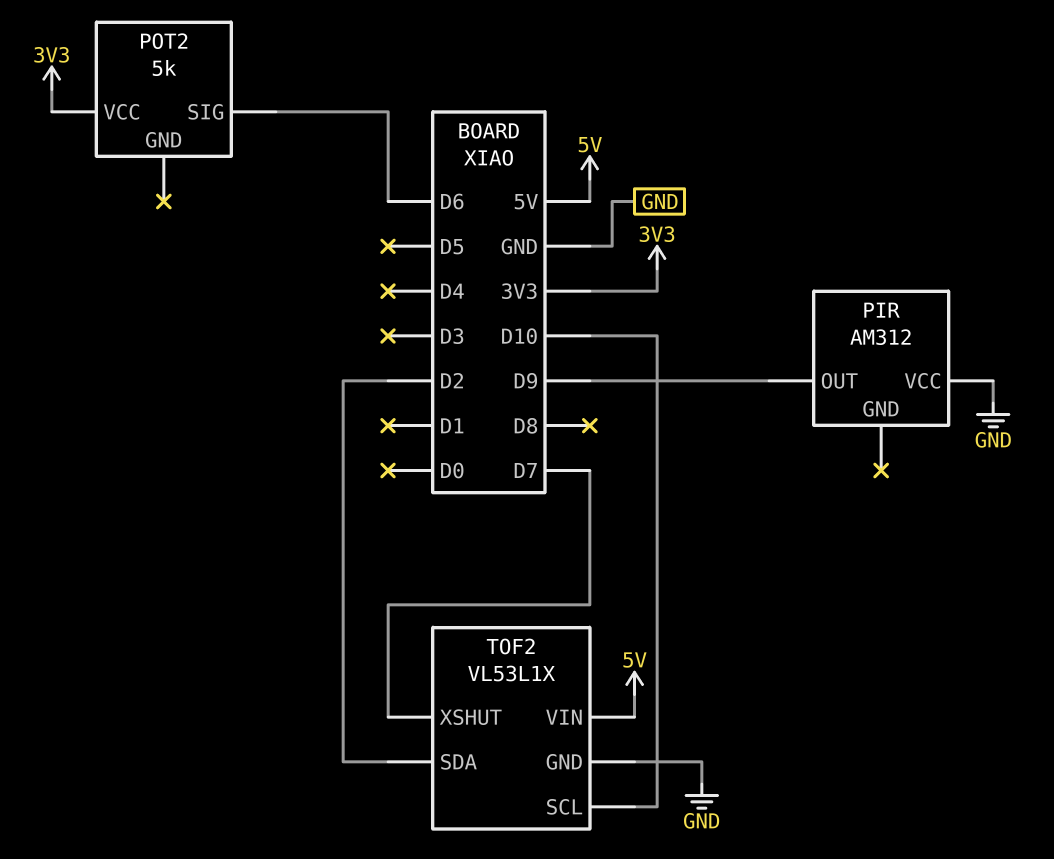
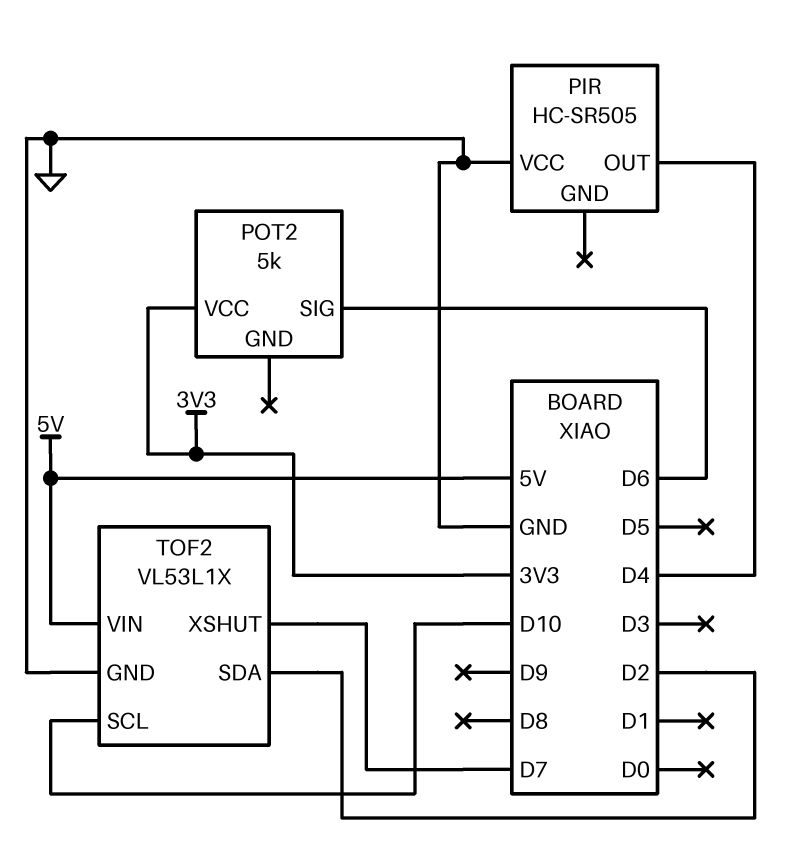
PIR: AM312 -> HC-SR505
PIR pin OUT: D9 -> D4

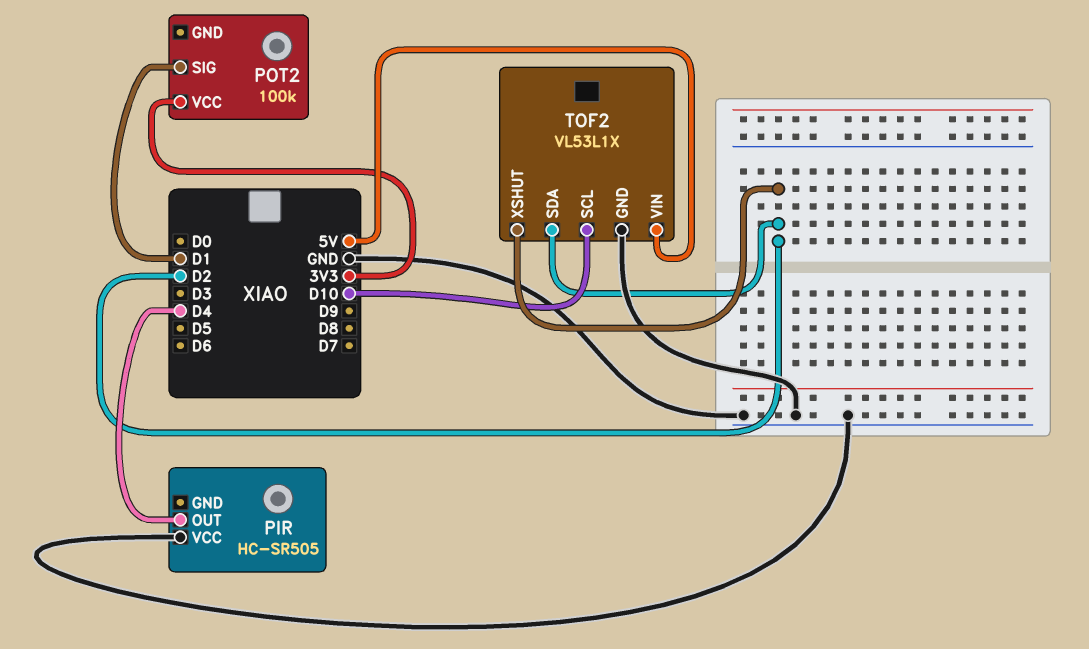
POT2: 5k -> 100k
POT2 pin SIG: D6 -> D1
TOF2 pin XSHUT: D7 -> D2

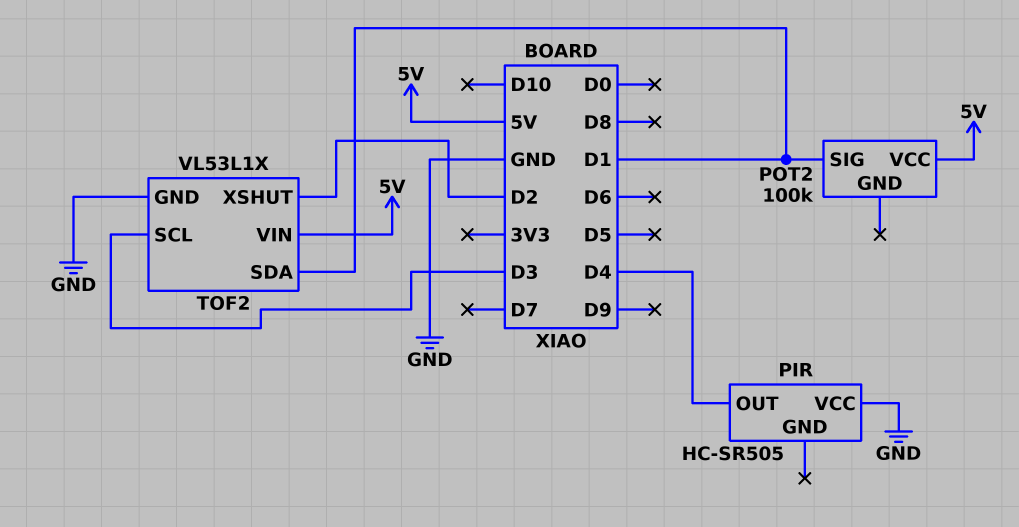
POT2 pin VCC: 3V3 -> 5V
TOF2 pin SCL: D10 -> D3
TOF2 pin SDA: D2 -> D1

